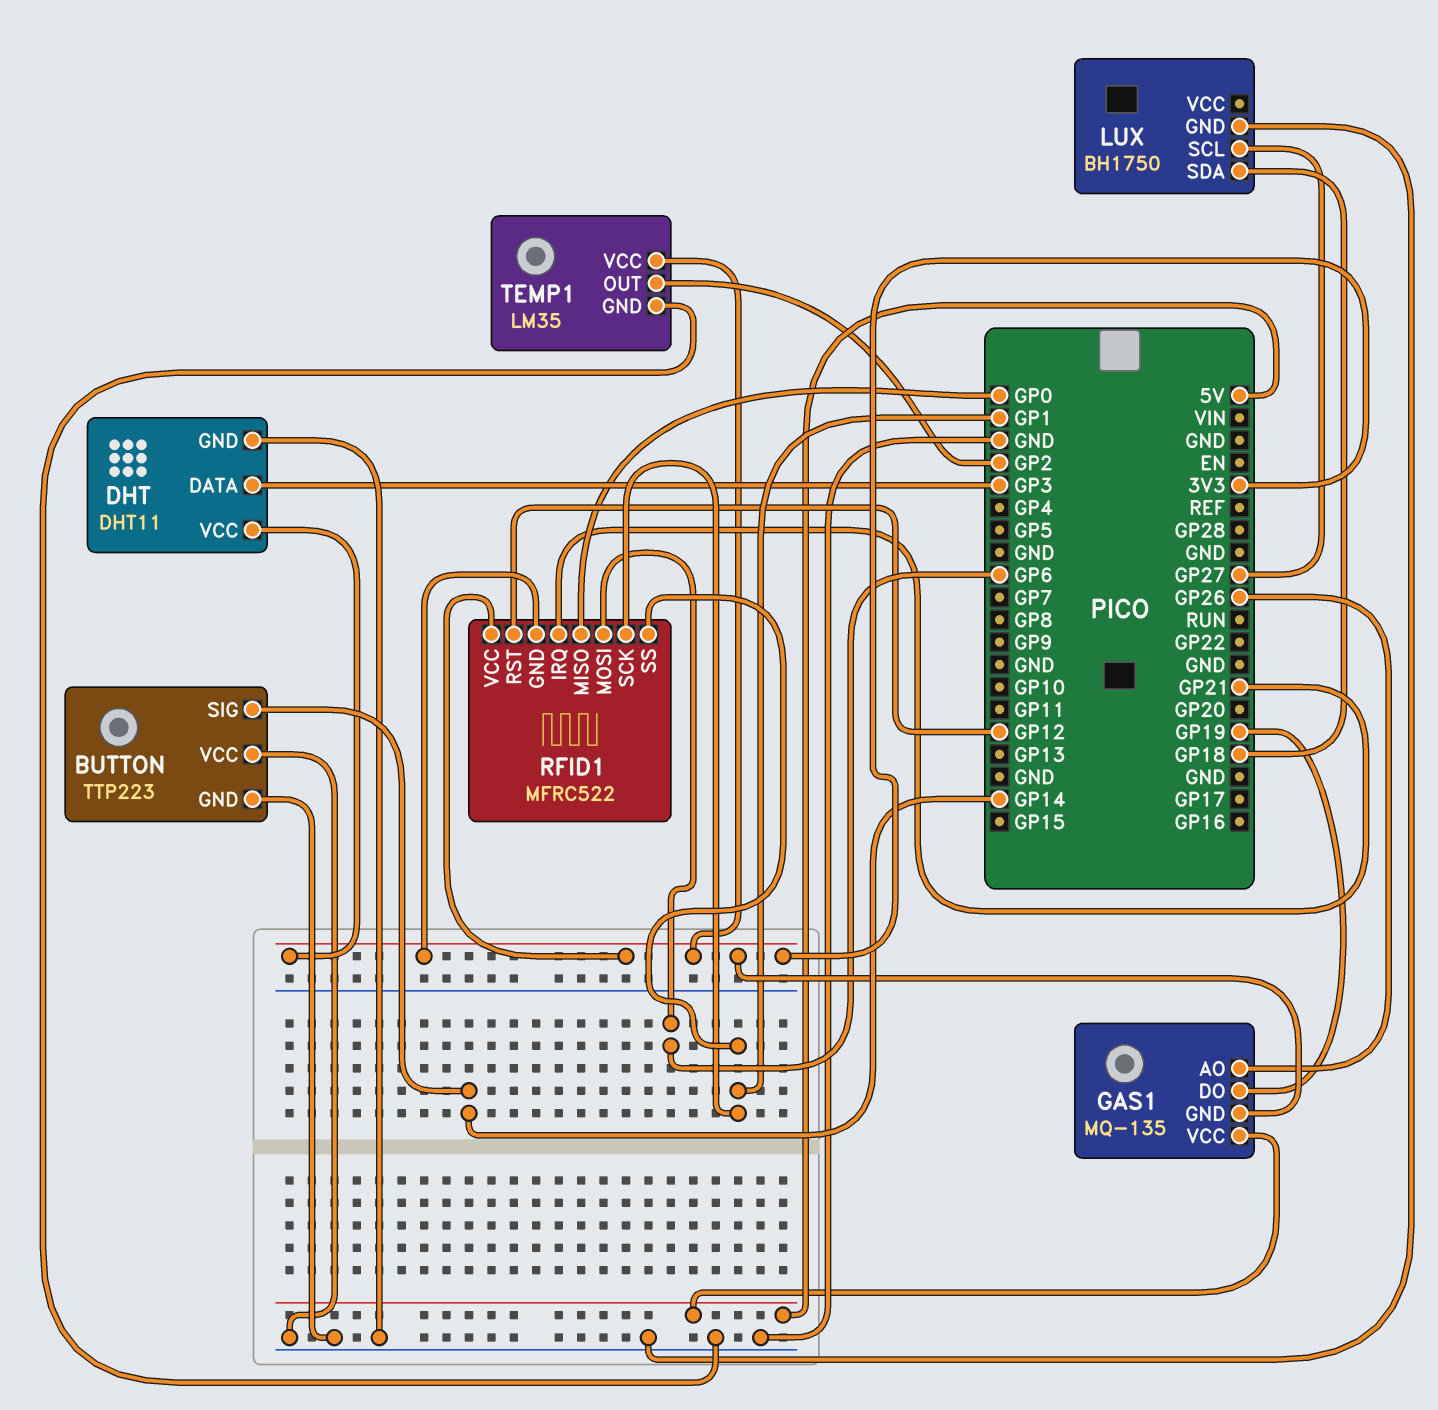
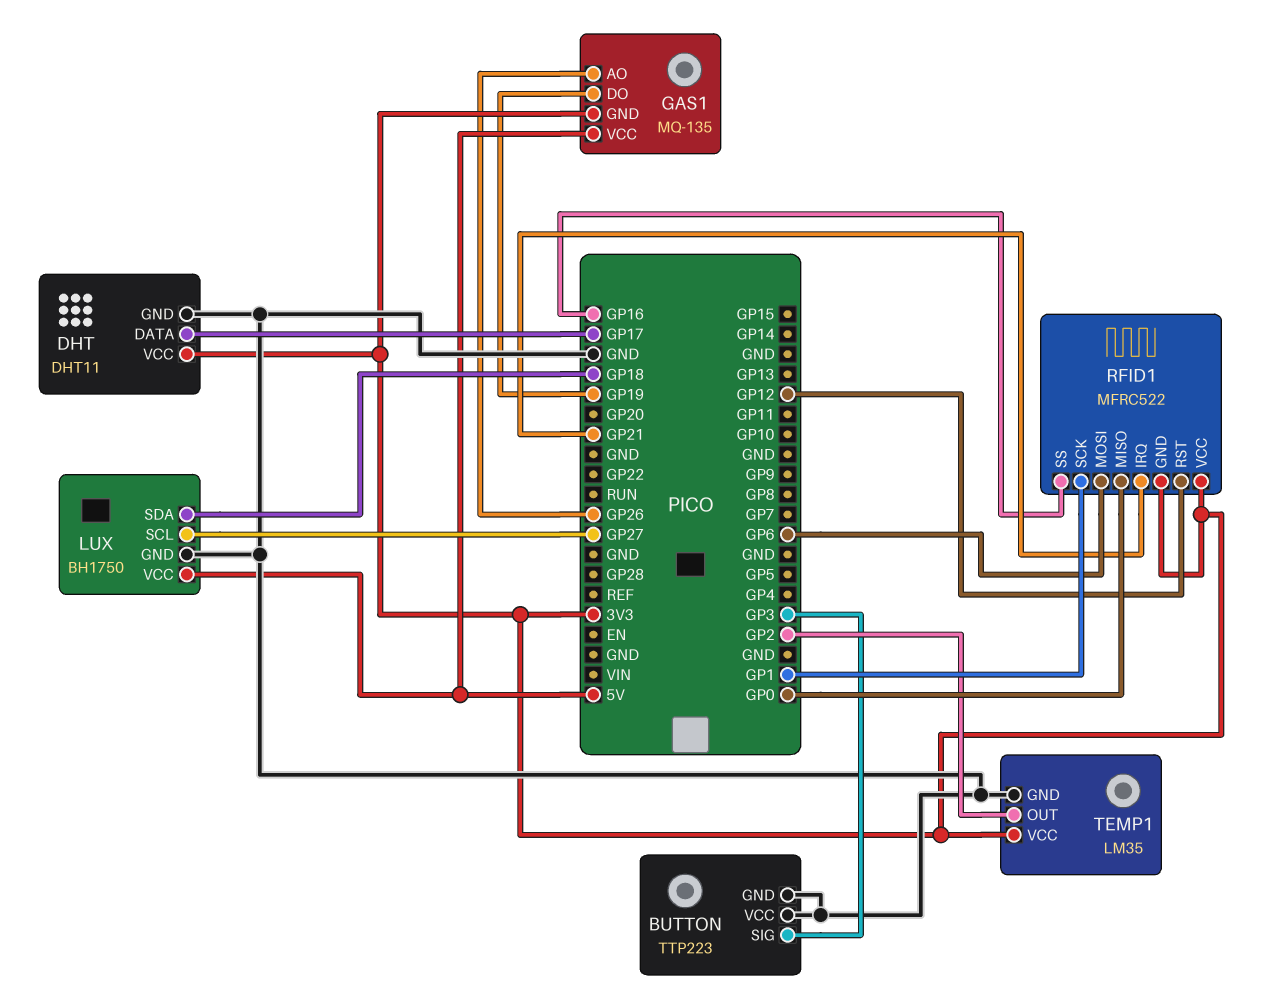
BUTTON pin SIG: GP14 -> GP3
DHT pin DATA: GP3 -> GP17
LUX pin VCC: none -> 5V
RFID1 pin SS: GP1 -> GP16

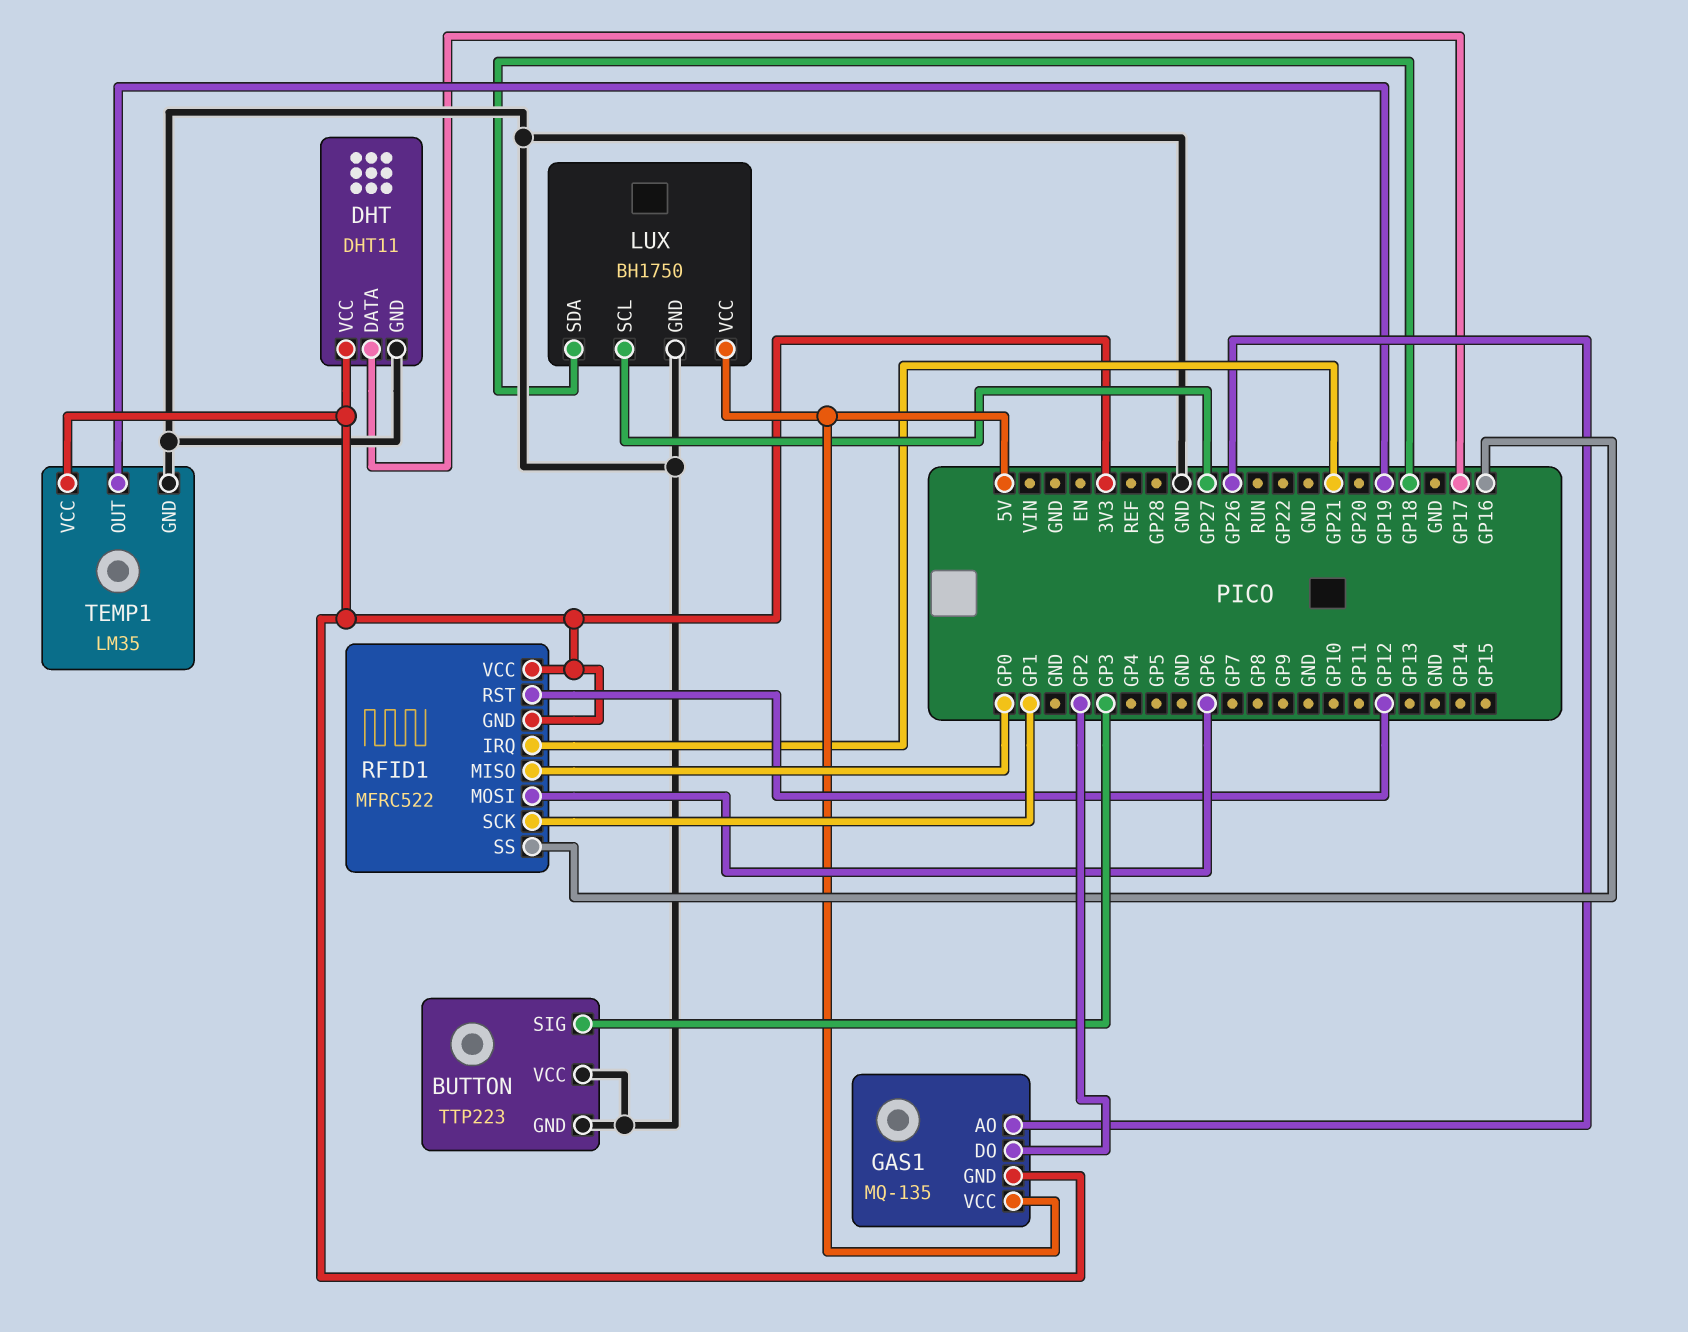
GAS1 pin DO: GP19 -> GP2
TEMP1 pin OUT: GP2 -> GP19

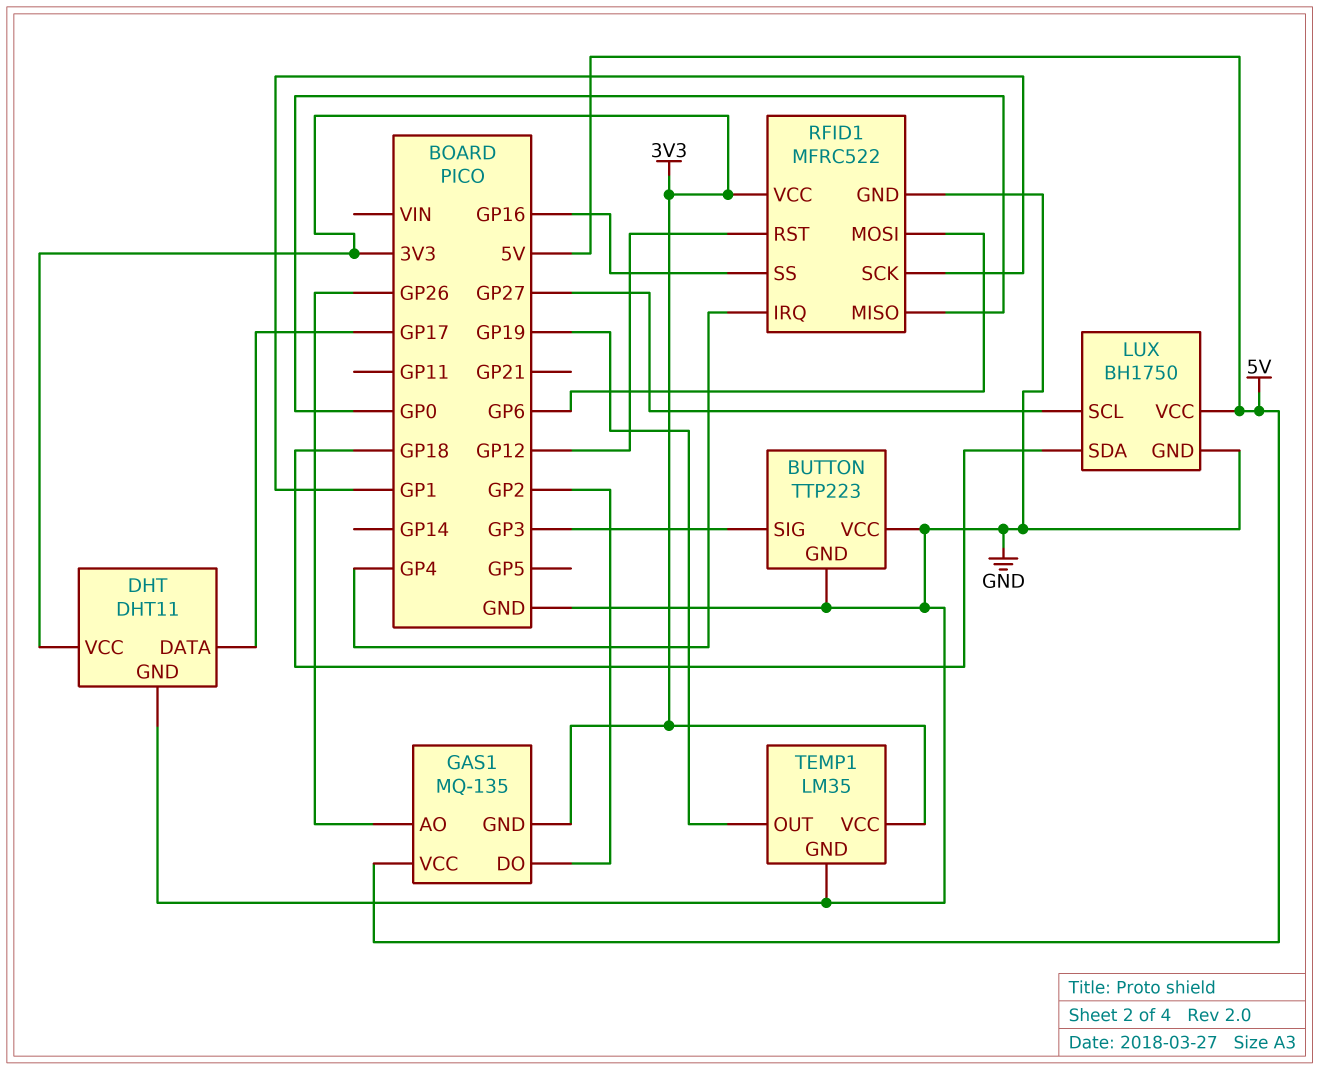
RFID1 pin GND: 3V3 -> GND
RFID1 pin IRQ: GP21 -> GP4

